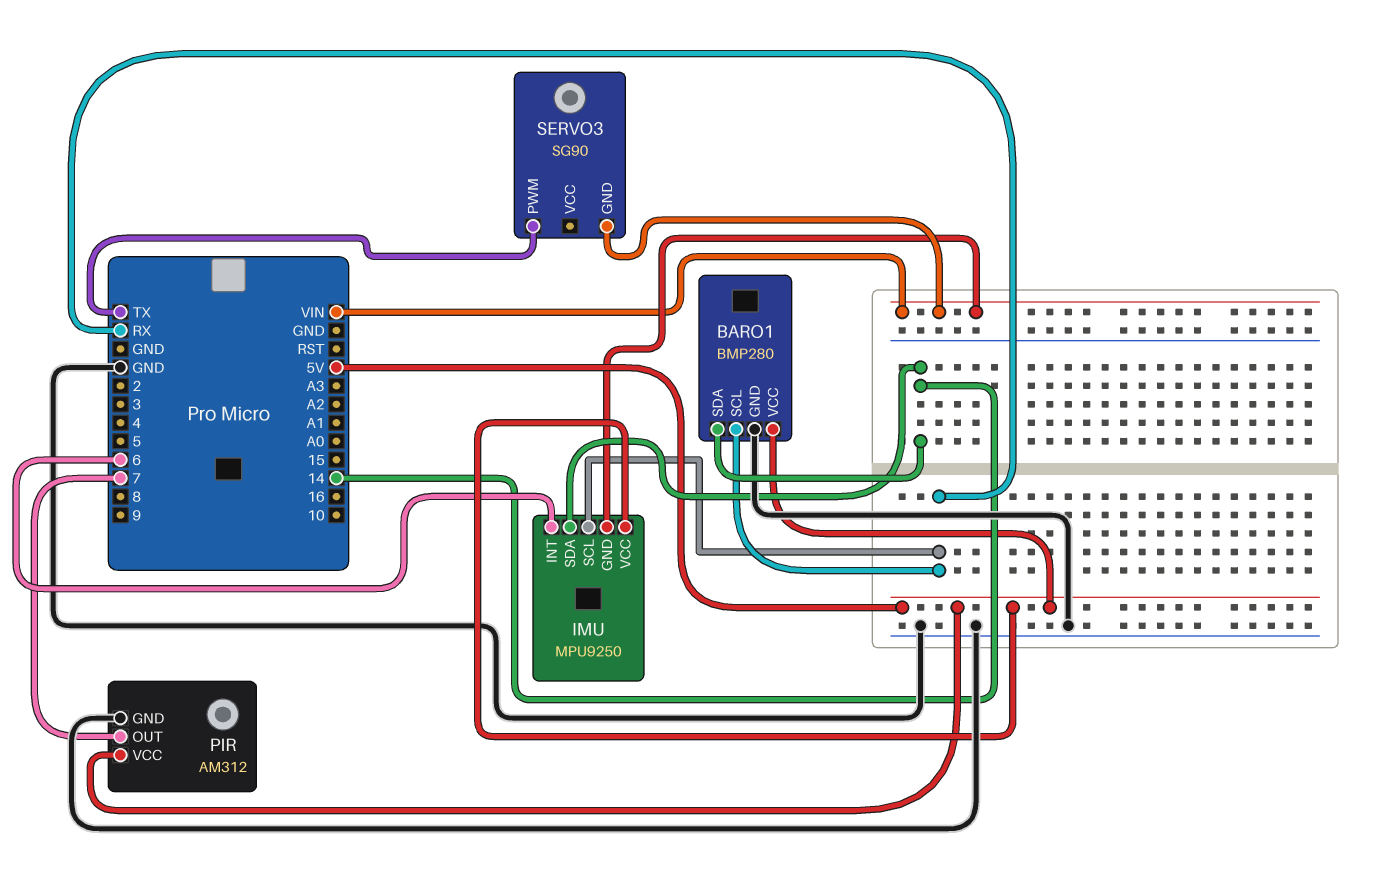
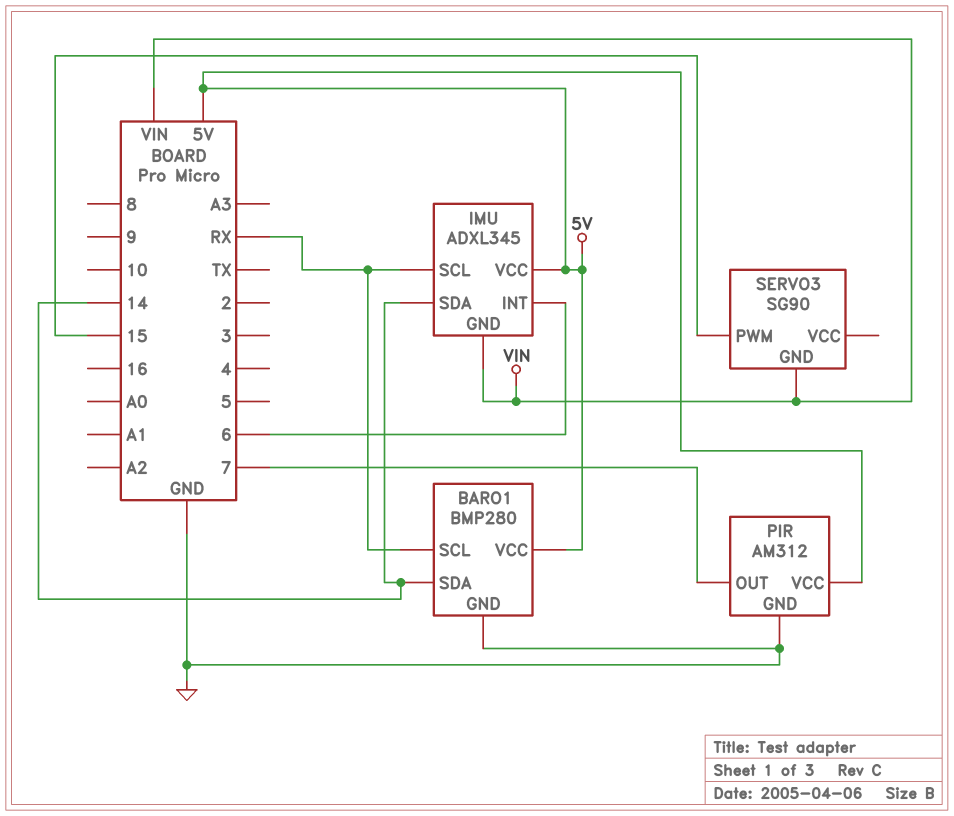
IMU: MPU9250 -> ADXL345
SERVO3 pin PWM: TX -> 15

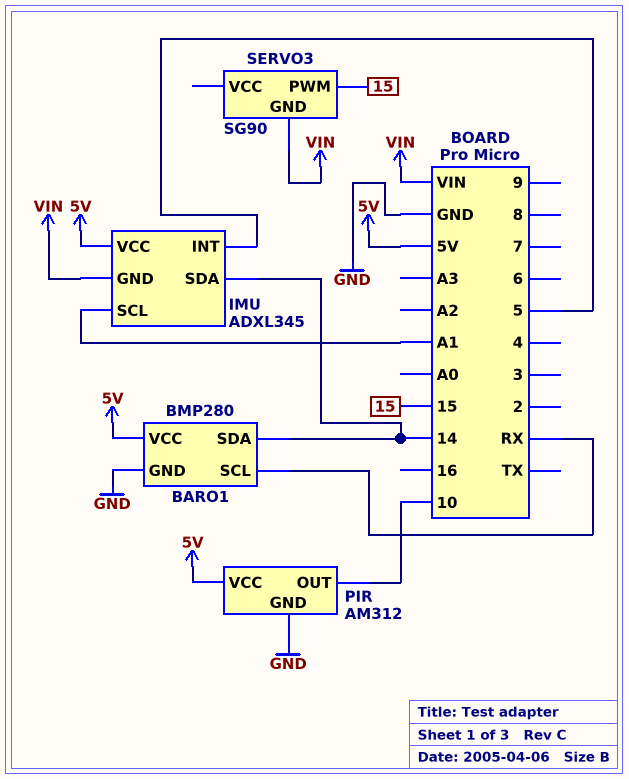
IMU pin INT: 6 -> 5
IMU pin SCL: RX -> A1
PIR pin OUT: 7 -> 10

